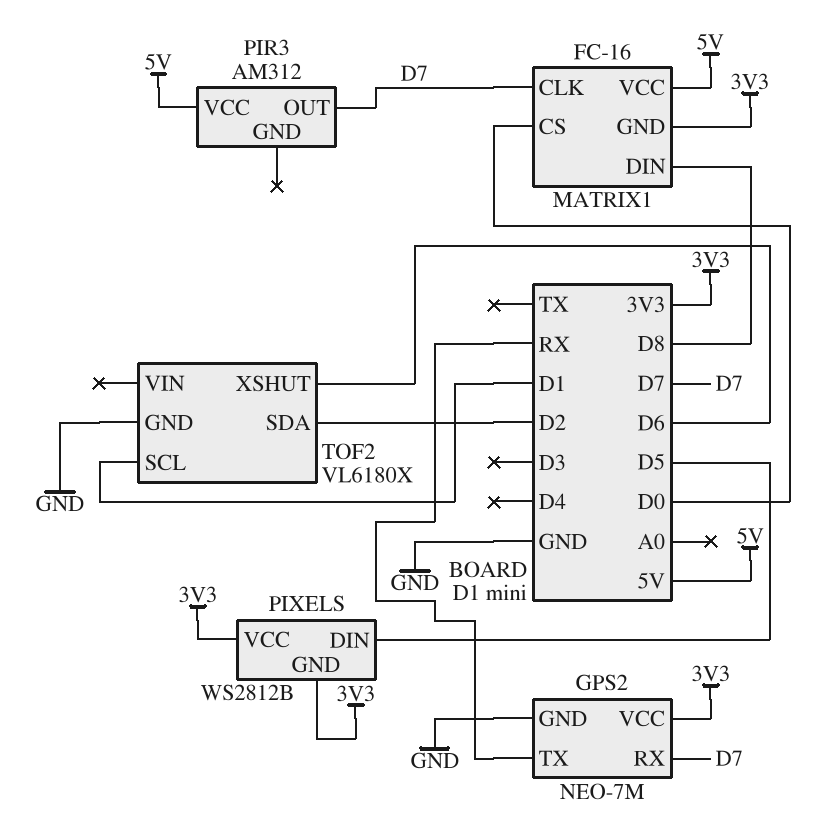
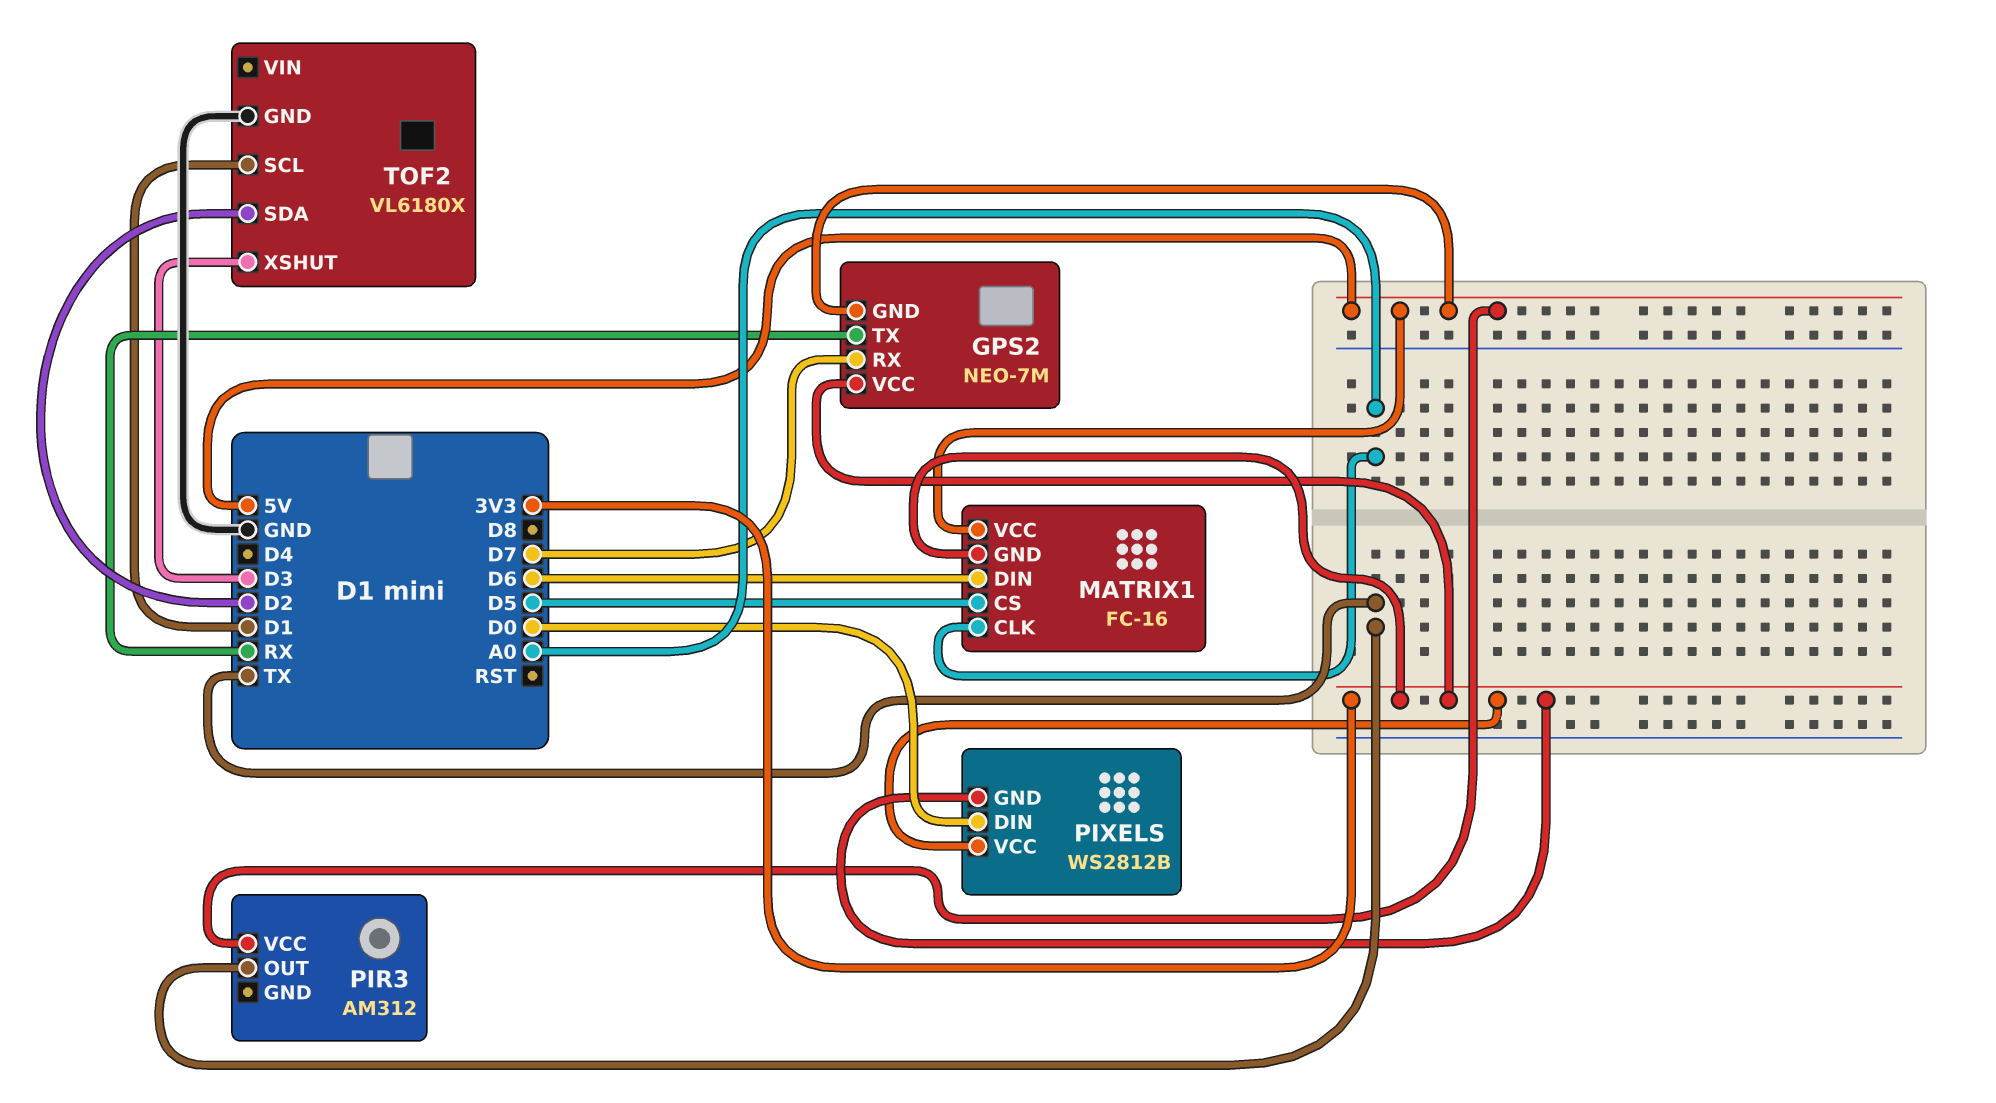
GPS2 pin GND: GND -> 5V
MATRIX1 pin CLK: D7 -> A0
MATRIX1 pin CS: D0 -> D5
MATRIX1 pin DIN: D8 -> D6
PIR3 pin OUT: D7 -> TX
PIXELS pin DIN: D5 -> D0
TOF2 pin XSHUT: D6 -> D3

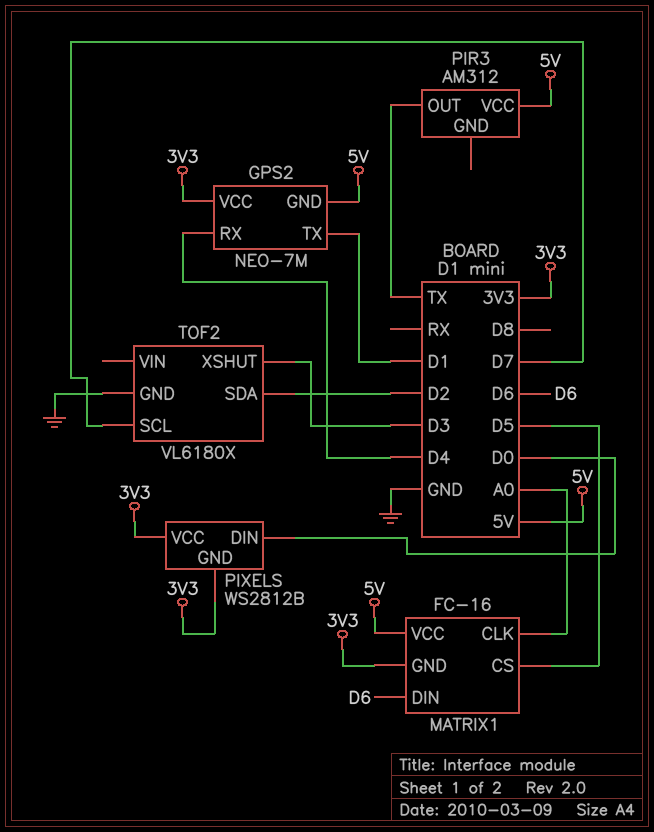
GPS2 pin RX: D7 -> D4
GPS2 pin TX: RX -> D1
TOF2 pin SCL: D1 -> D7

